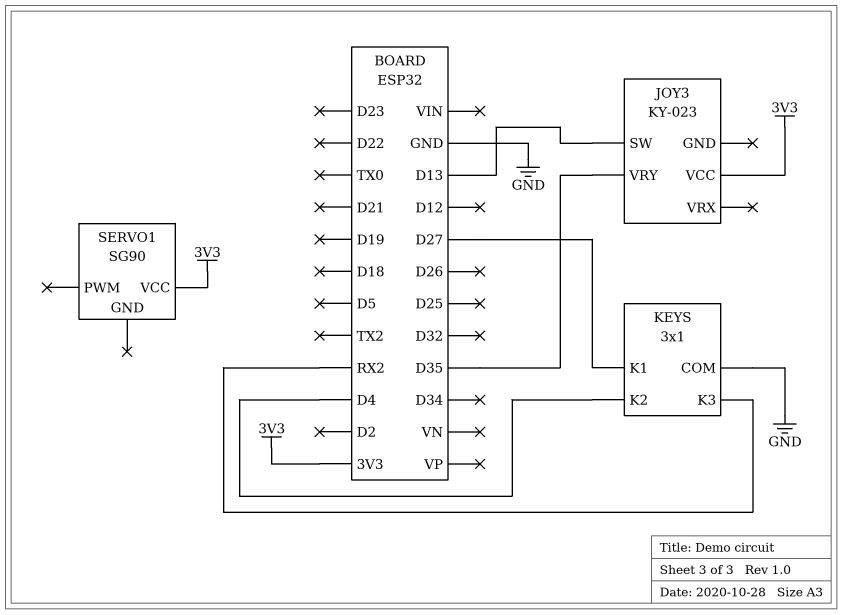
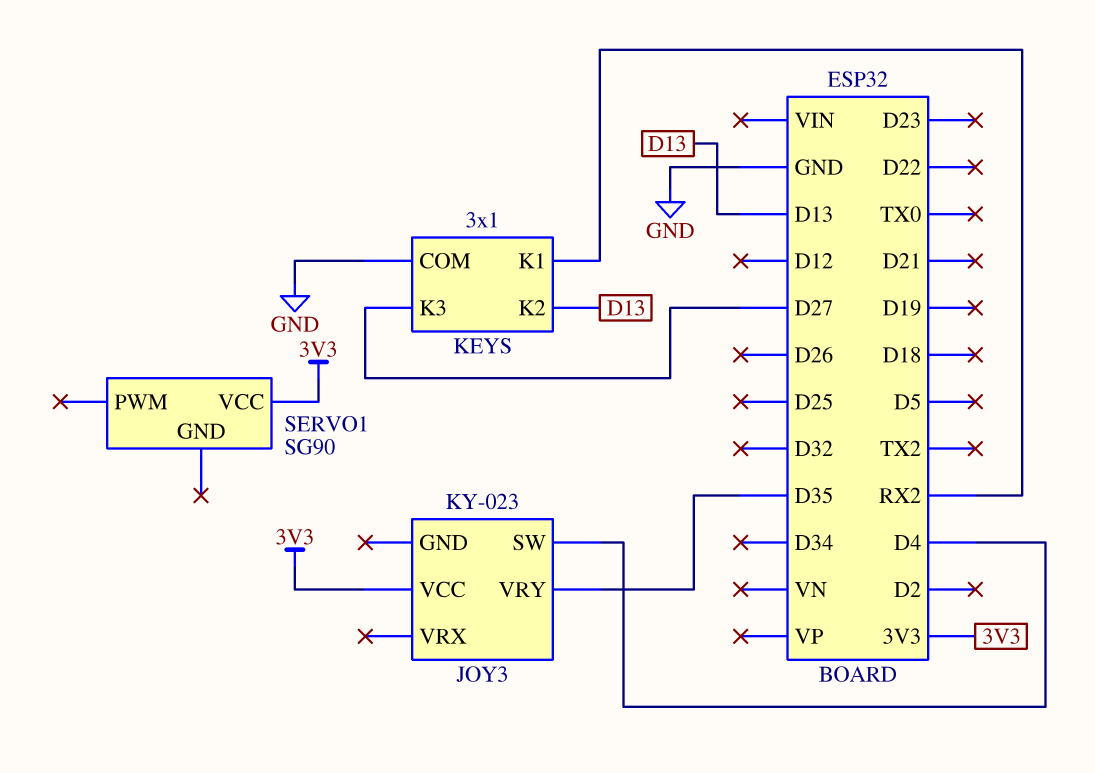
JOY3 pin SW: D13 -> D4
KEYS pin K1: D27 -> RX2
KEYS pin K2: D4 -> D13
KEYS pin K3: RX2 -> D27

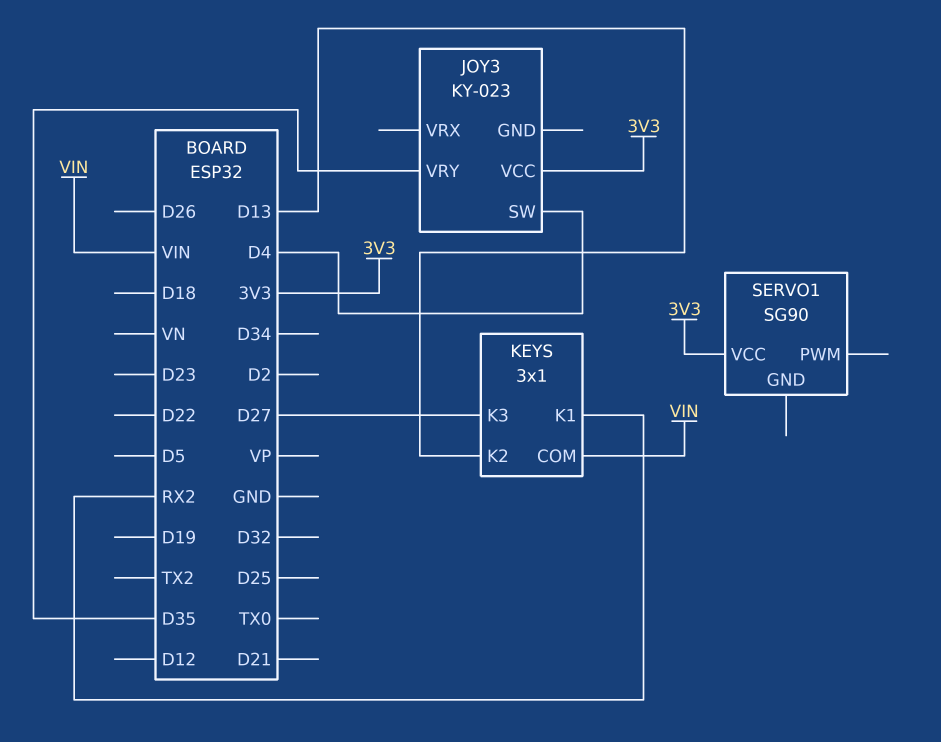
KEYS pin COM: GND -> VIN

